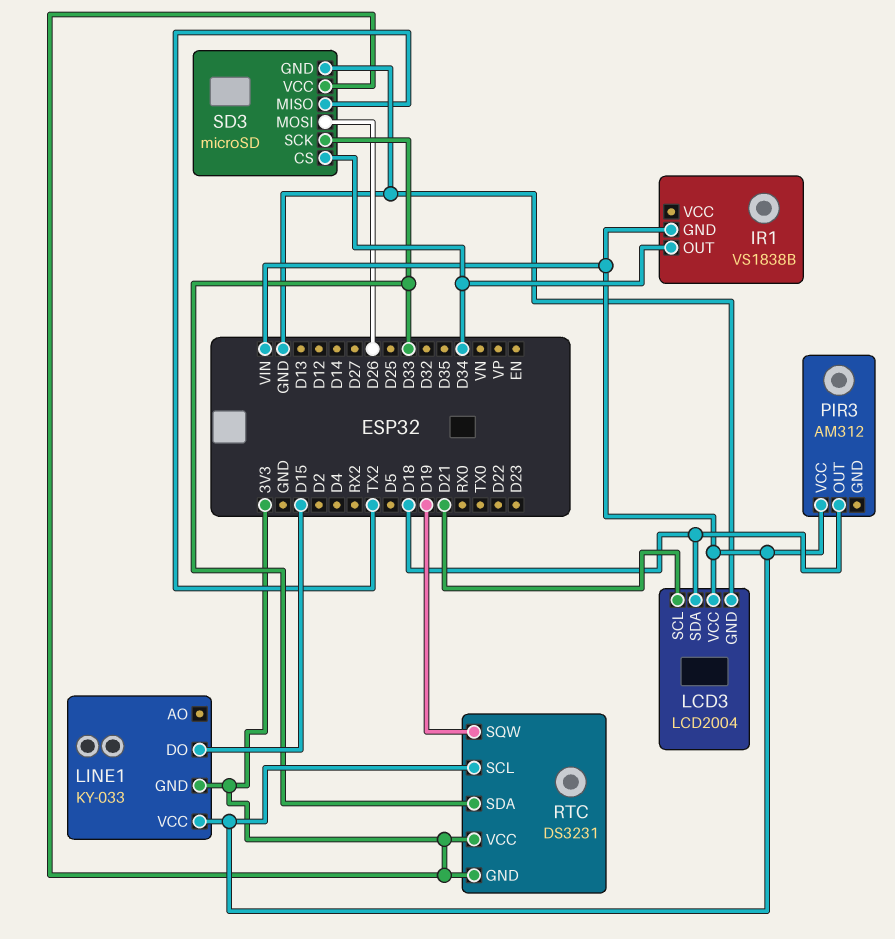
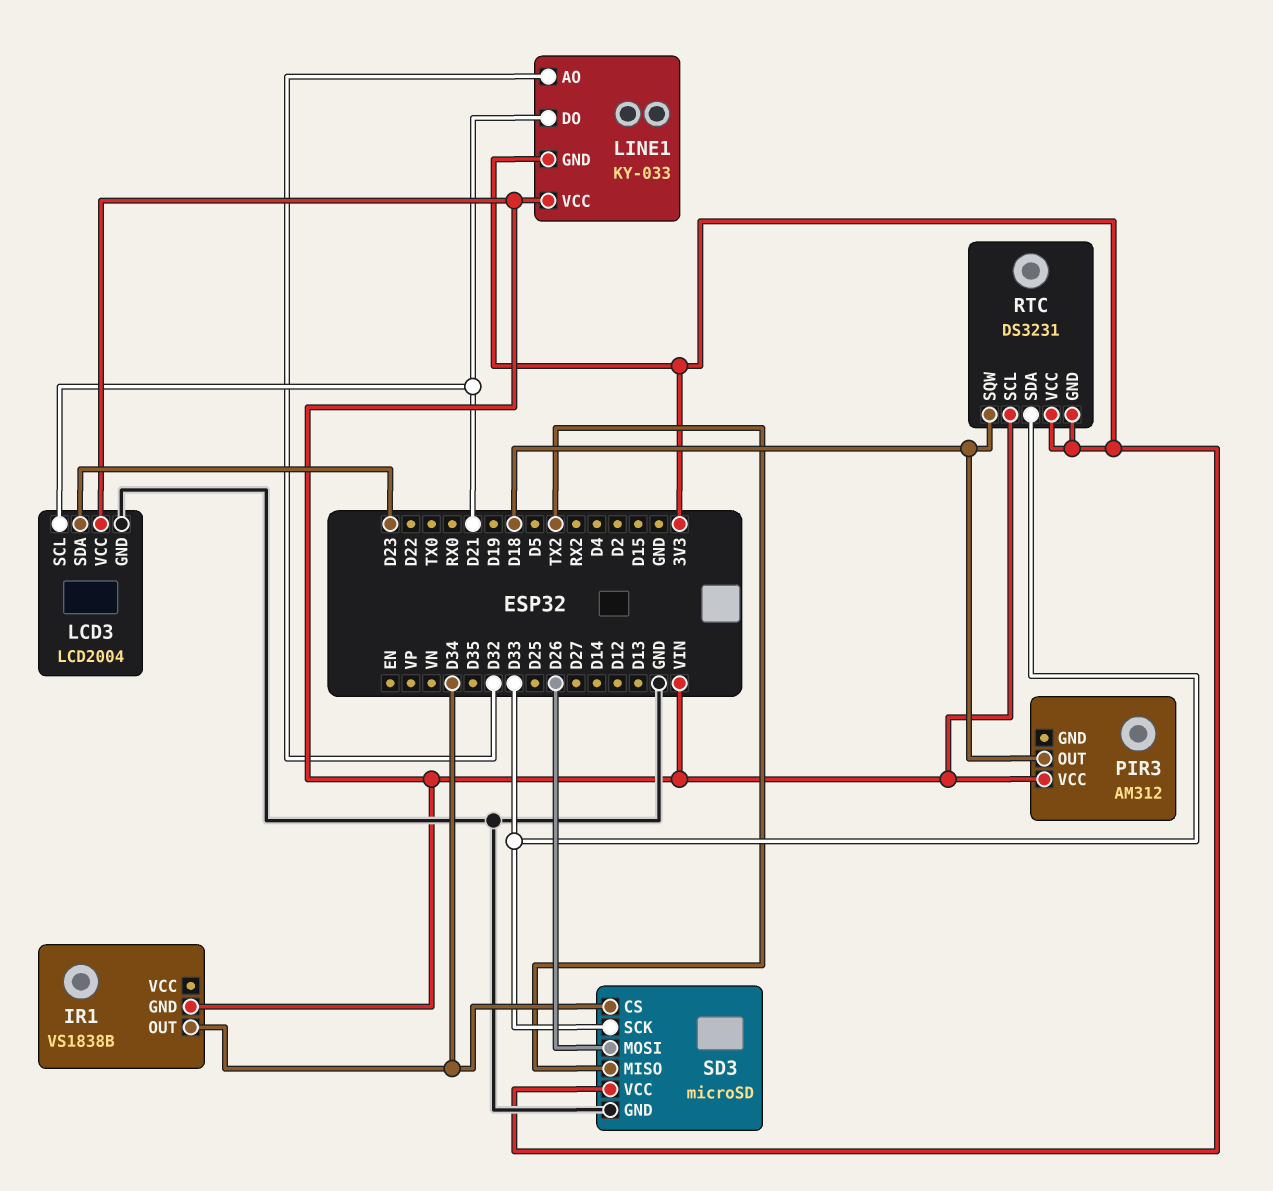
LCD3 pin SDA: D18 -> D23
LINE1 pin AO: none -> D32
LINE1 pin DO: D15 -> D21
RTC pin SQW: D19 -> D18

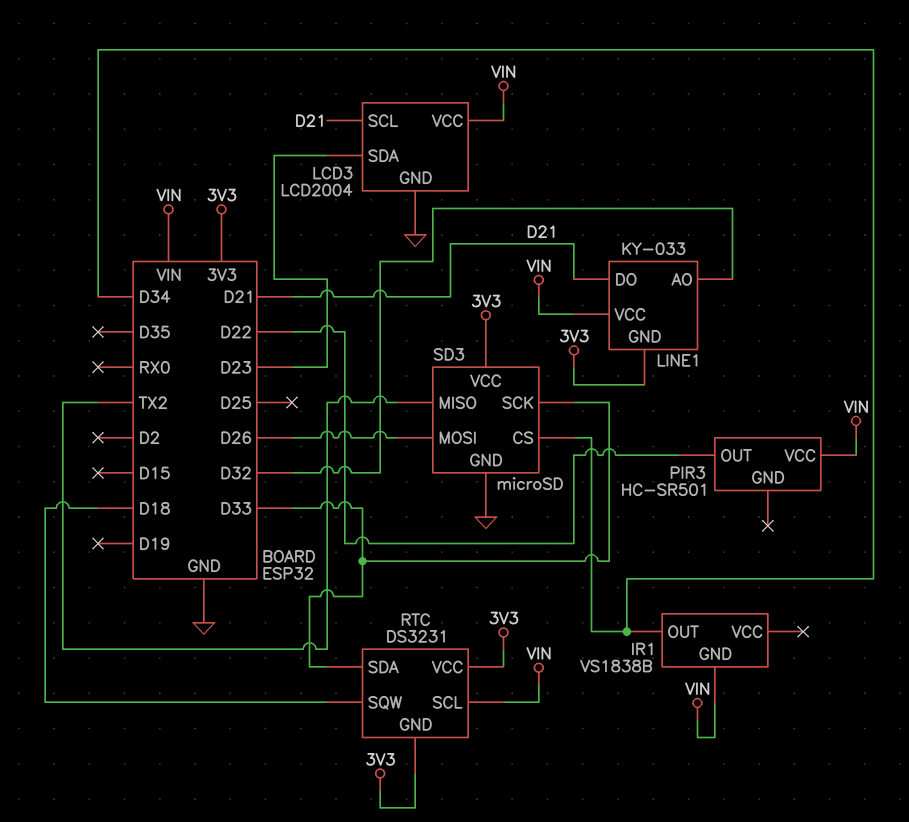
PIR3: AM312 -> HC-SR501
PIR3 pin OUT: D18 -> D22

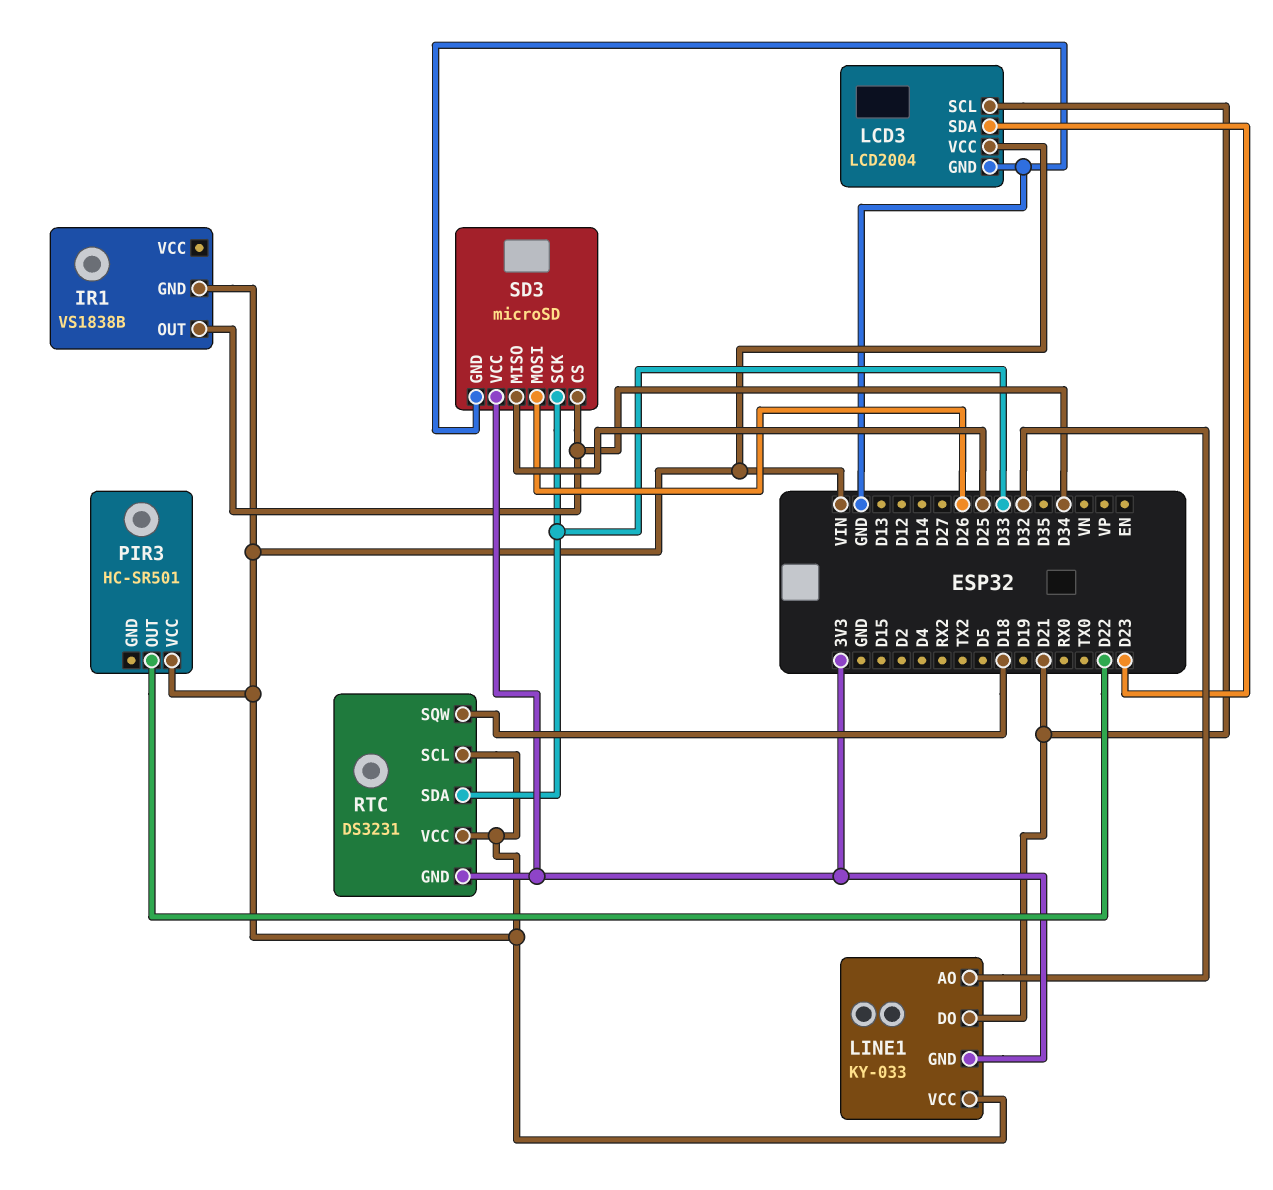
RTC pin VCC: 3V3 -> VIN
SD3 pin MISO: TX2 -> D25

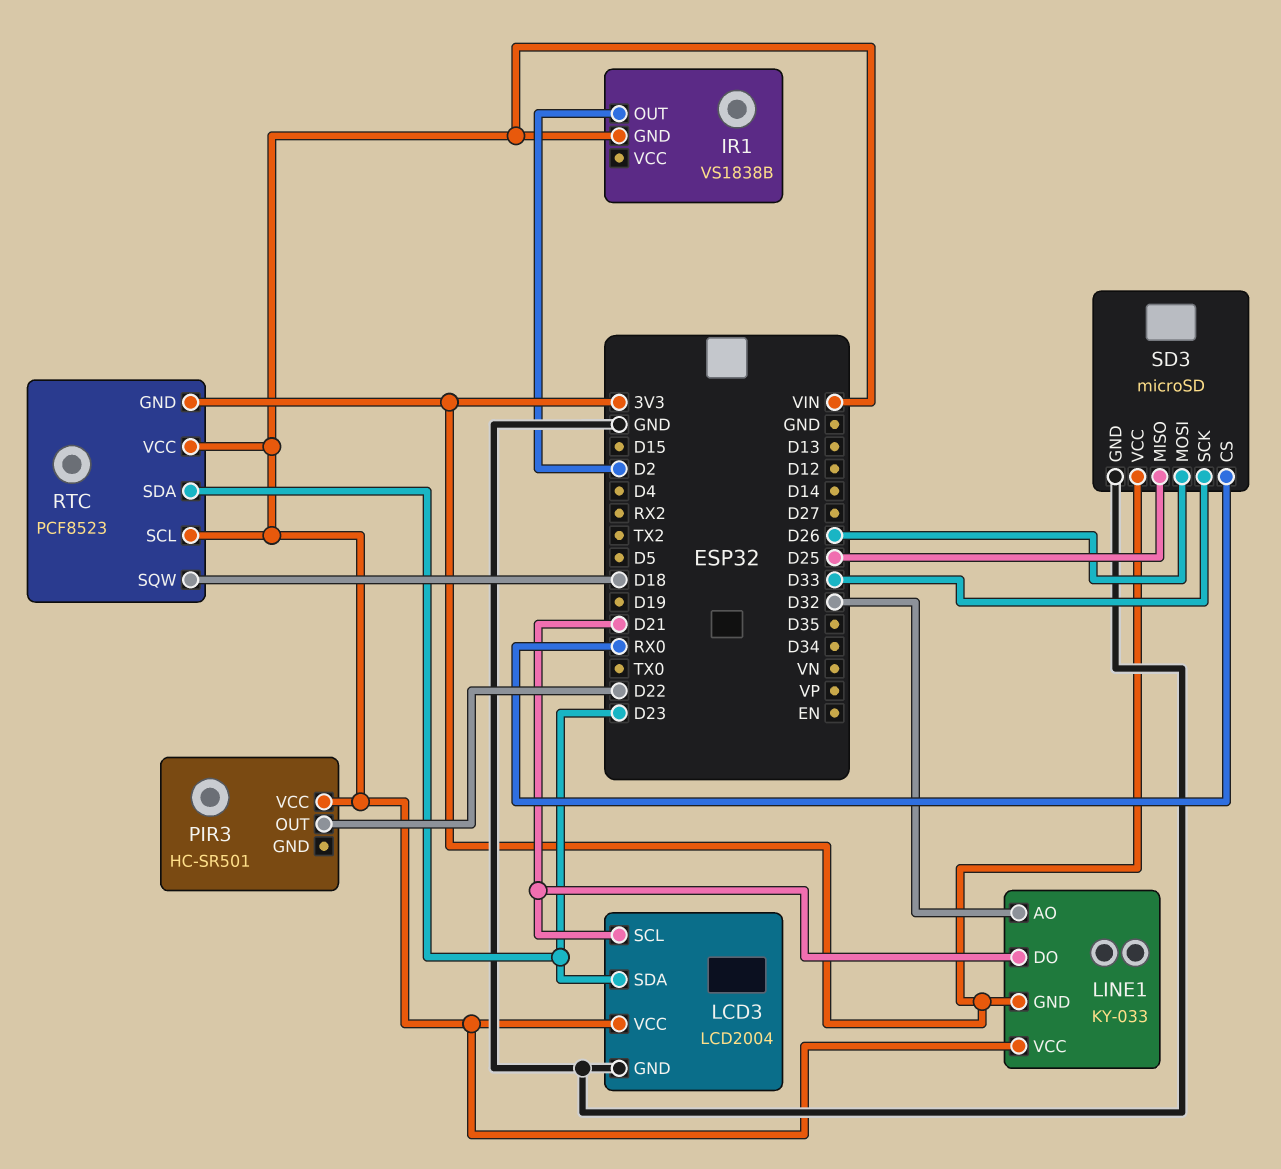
IR1 pin OUT: D34 -> D2
RTC: DS3231 -> PCF8523
RTC pin SDA: D33 -> D23
SD3 pin CS: D34 -> RX0

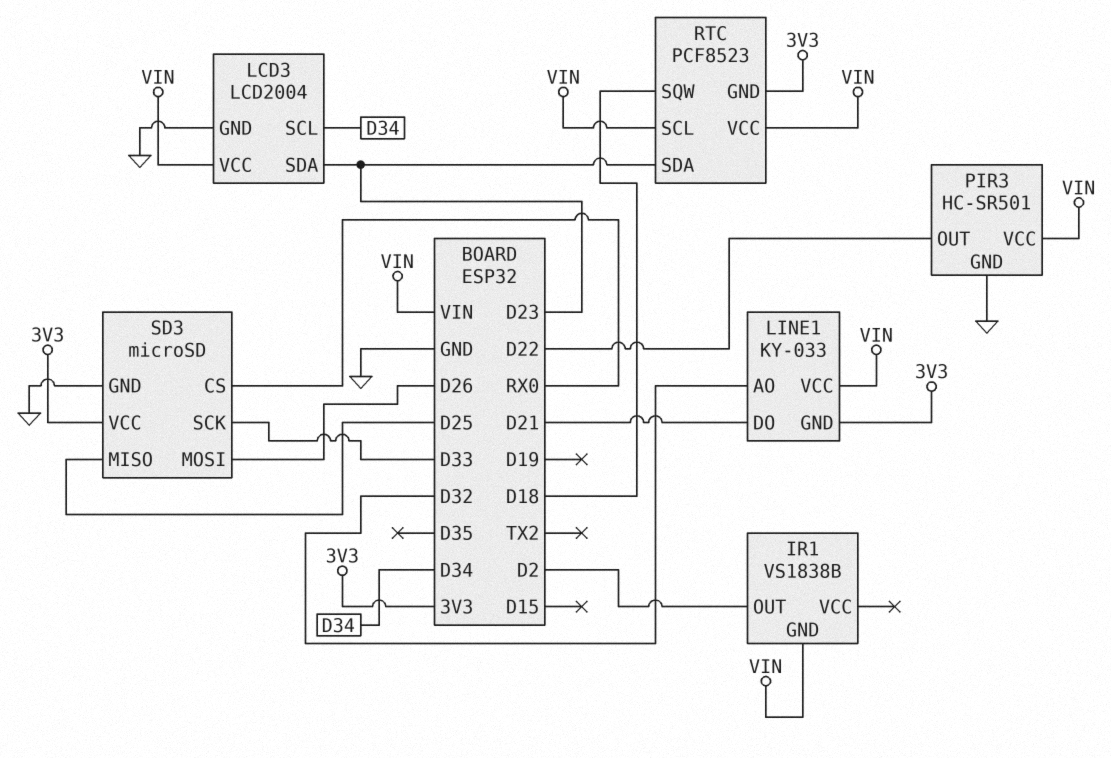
LCD3 pin SCL: D21 -> D34
PIR3 pin GND: none -> GND

